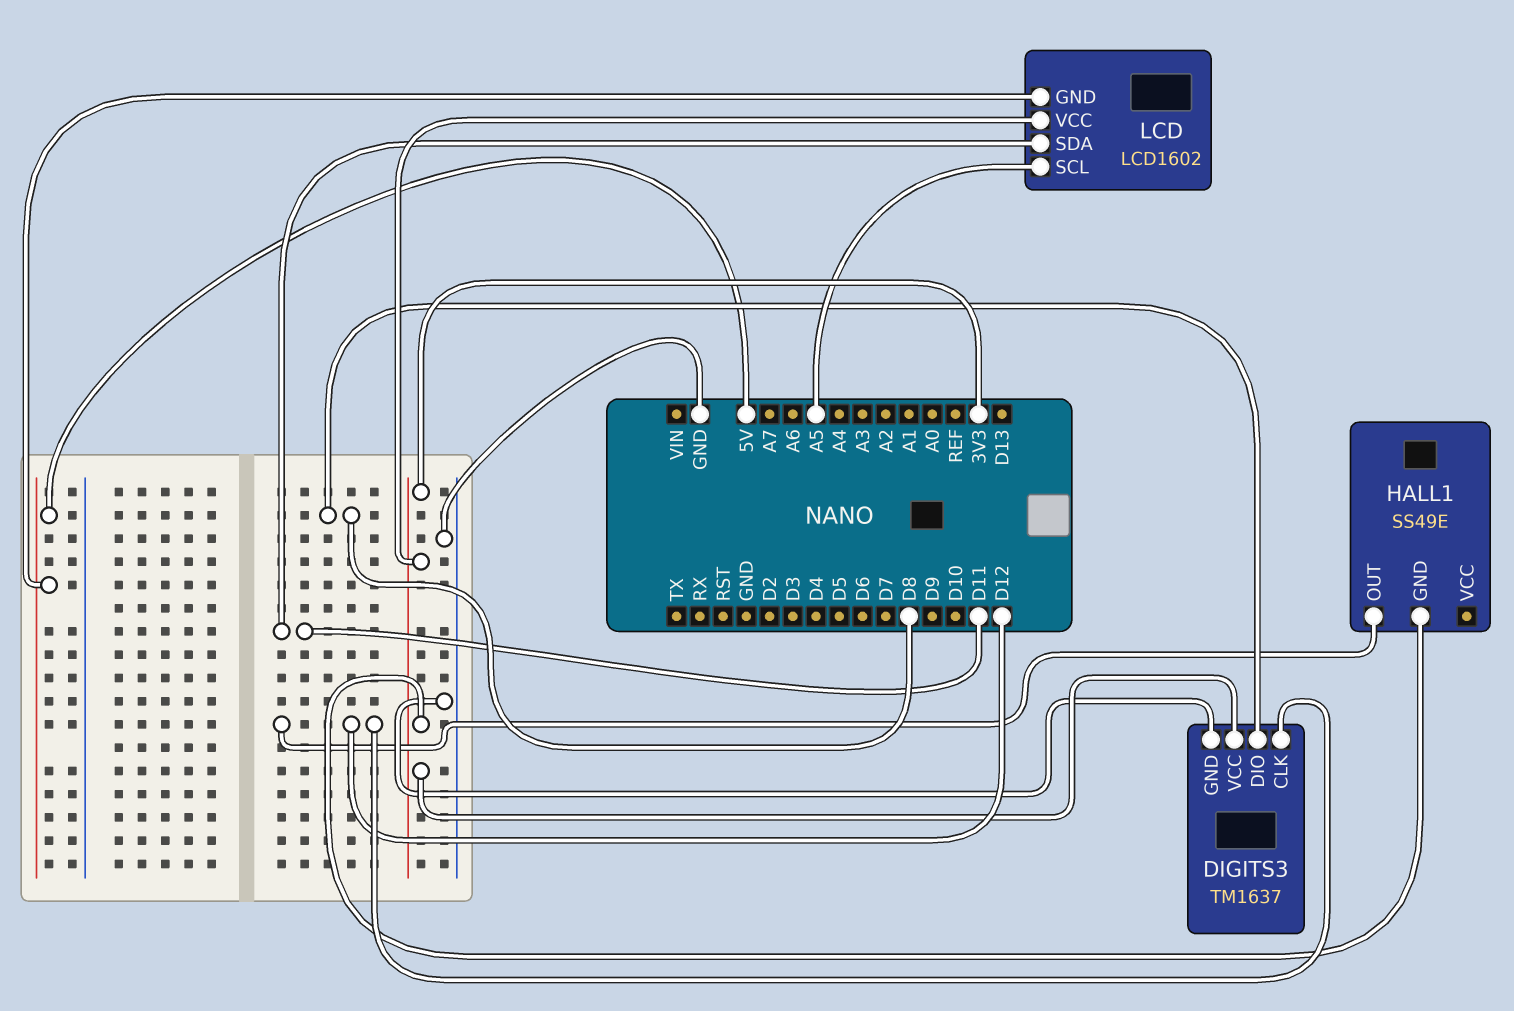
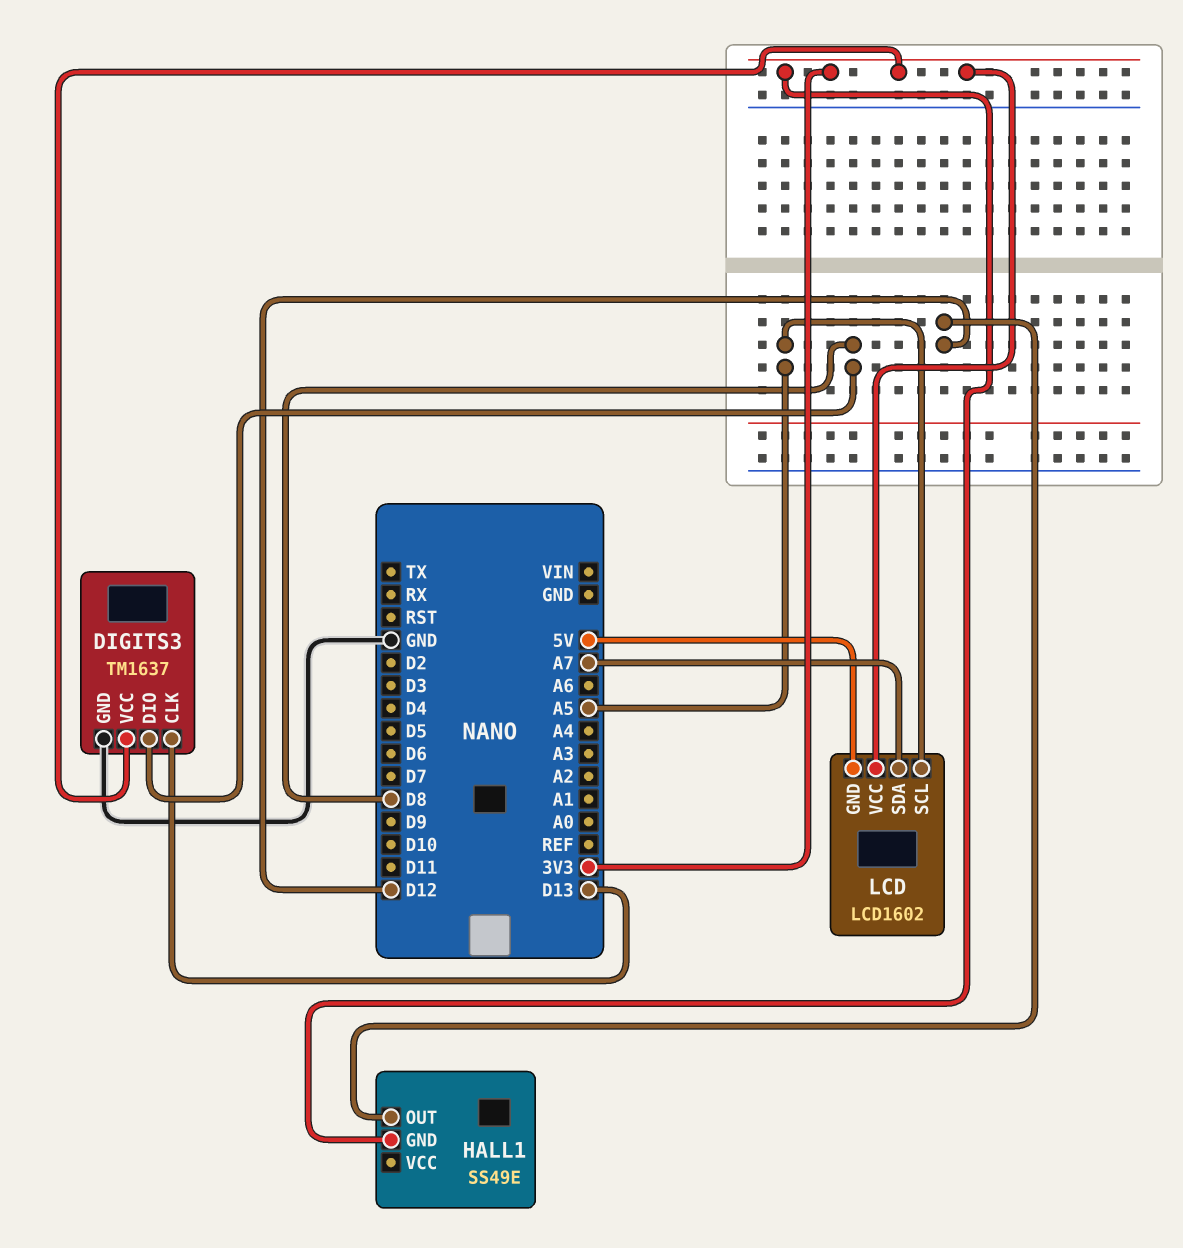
DIGITS3 pin CLK: D12 -> D13
LCD pin SDA: D11 -> A7

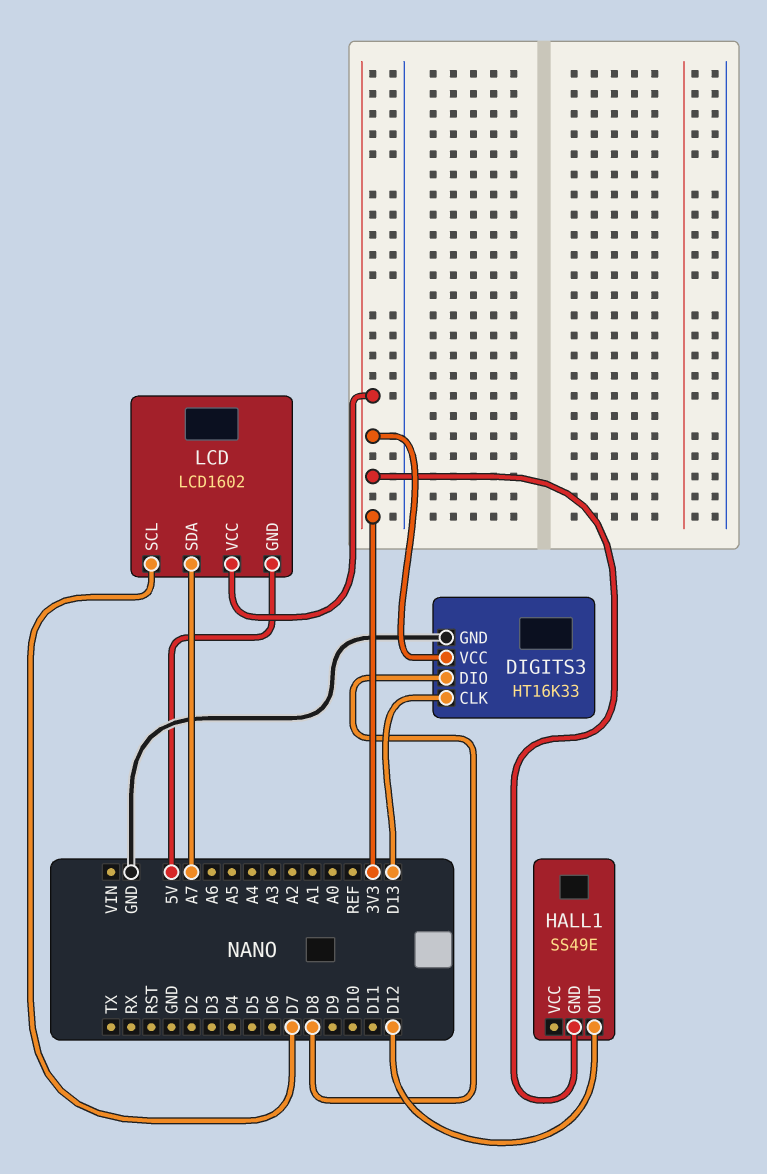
DIGITS3: TM1637 -> HT16K33
LCD pin SCL: A5 -> D7

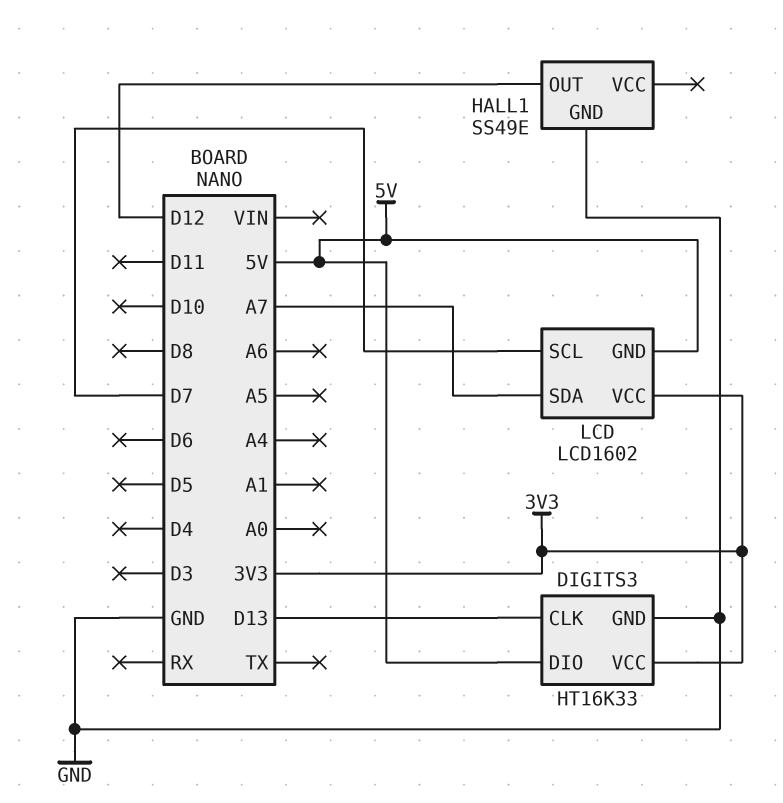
DIGITS3 pin DIO: D8 -> 5V
HALL1 pin GND: 3V3 -> GND

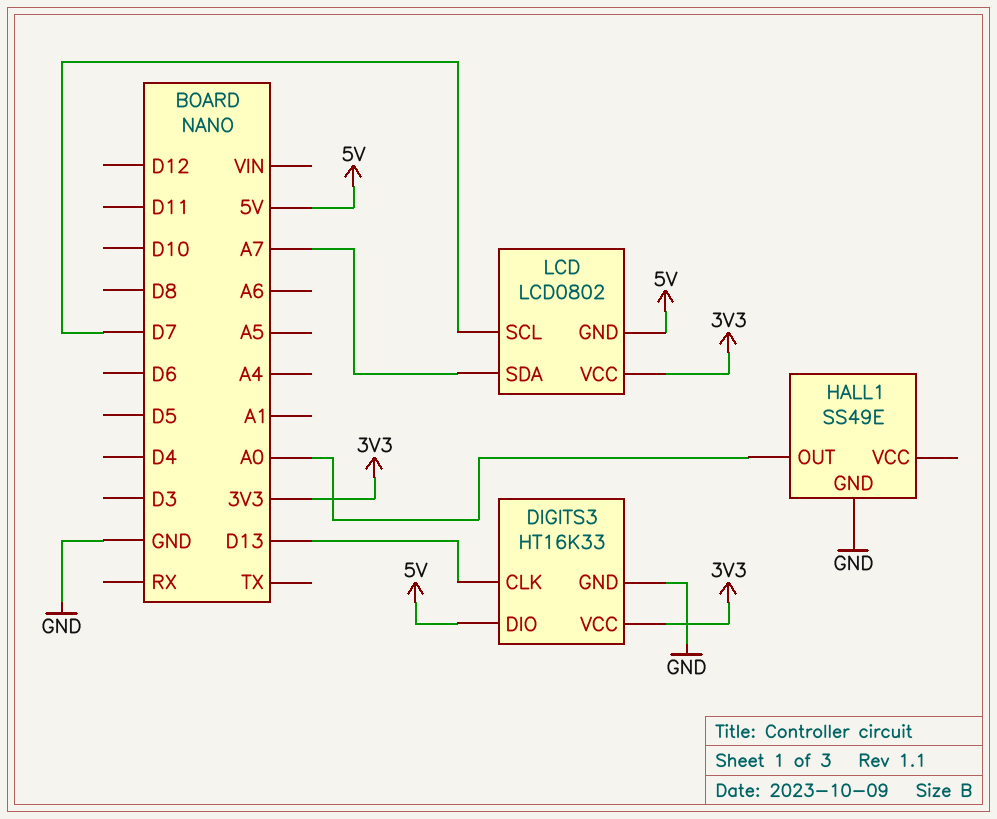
HALL1 pin OUT: D12 -> A0
LCD: LCD1602 -> LCD0802

